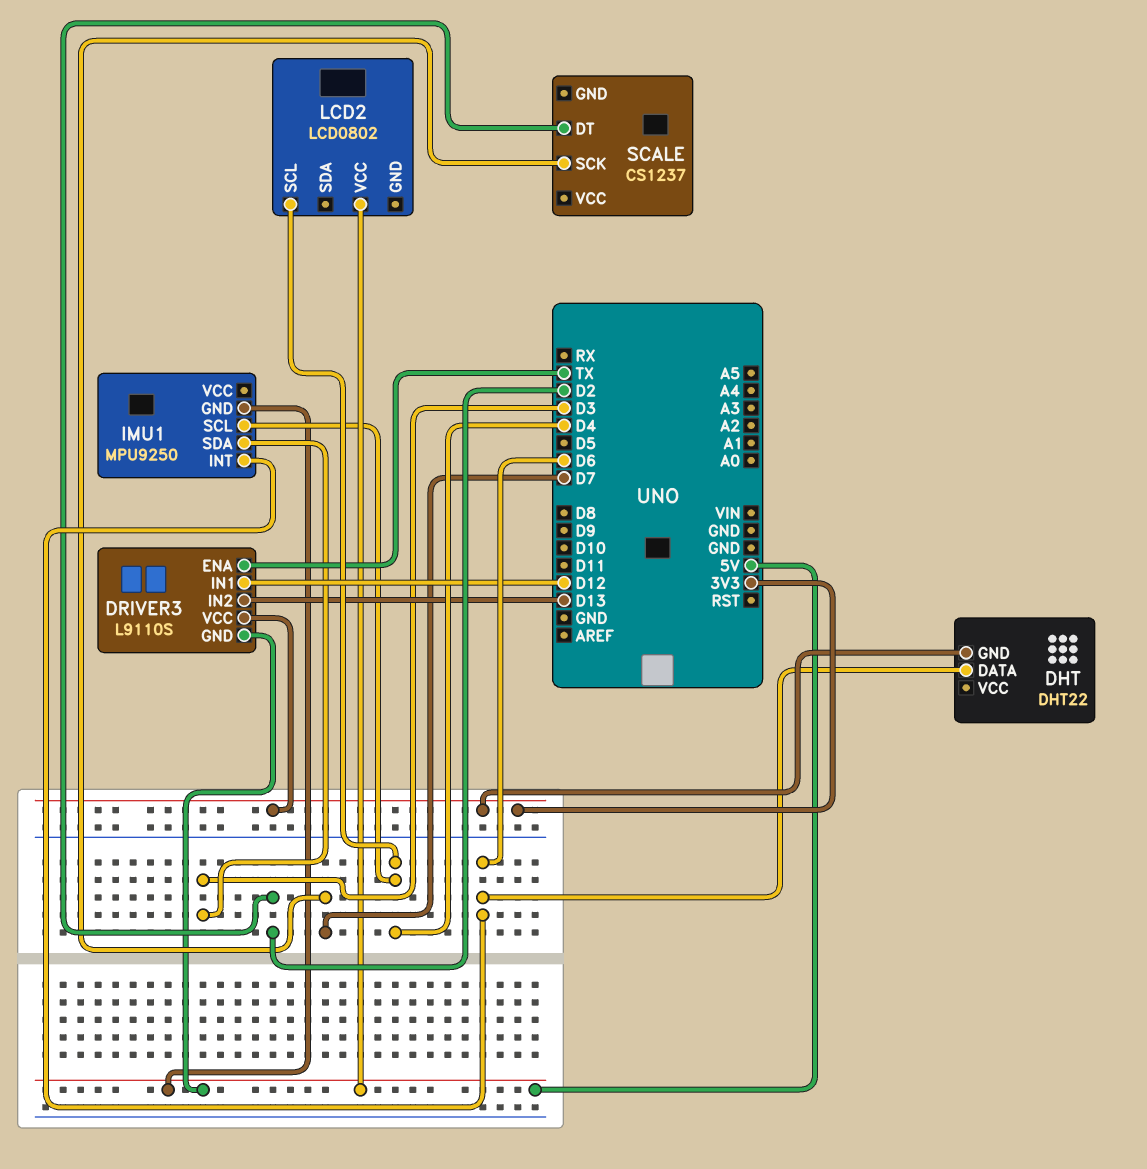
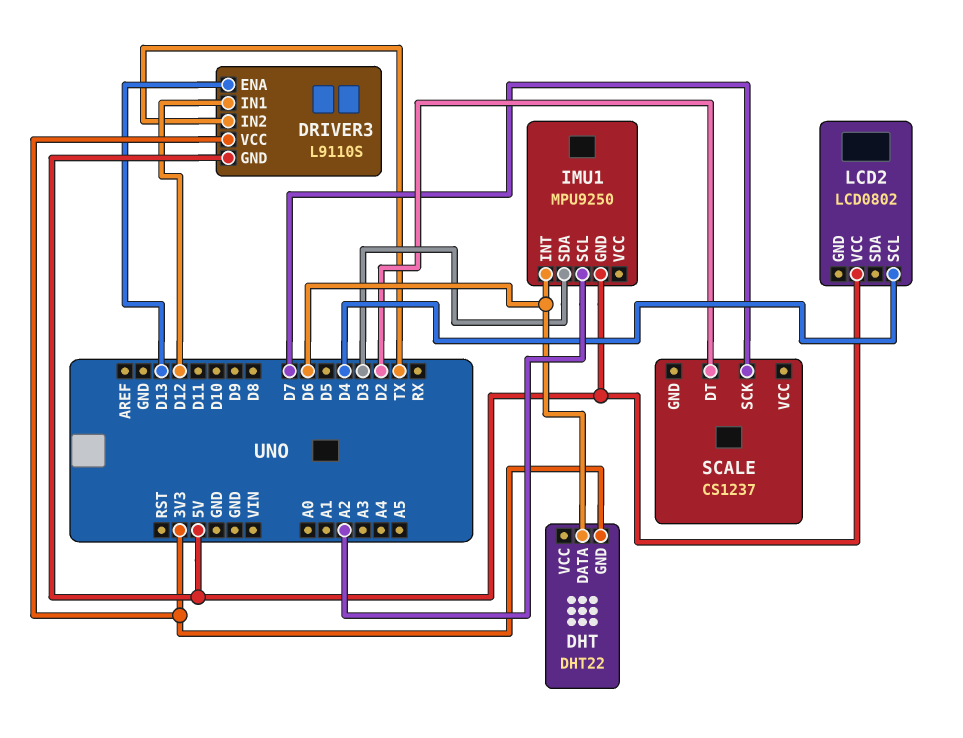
DRIVER3 pin ENA: TX -> D13
DRIVER3 pin IN2: D13 -> TX
IMU1 pin SCL: D4 -> A2

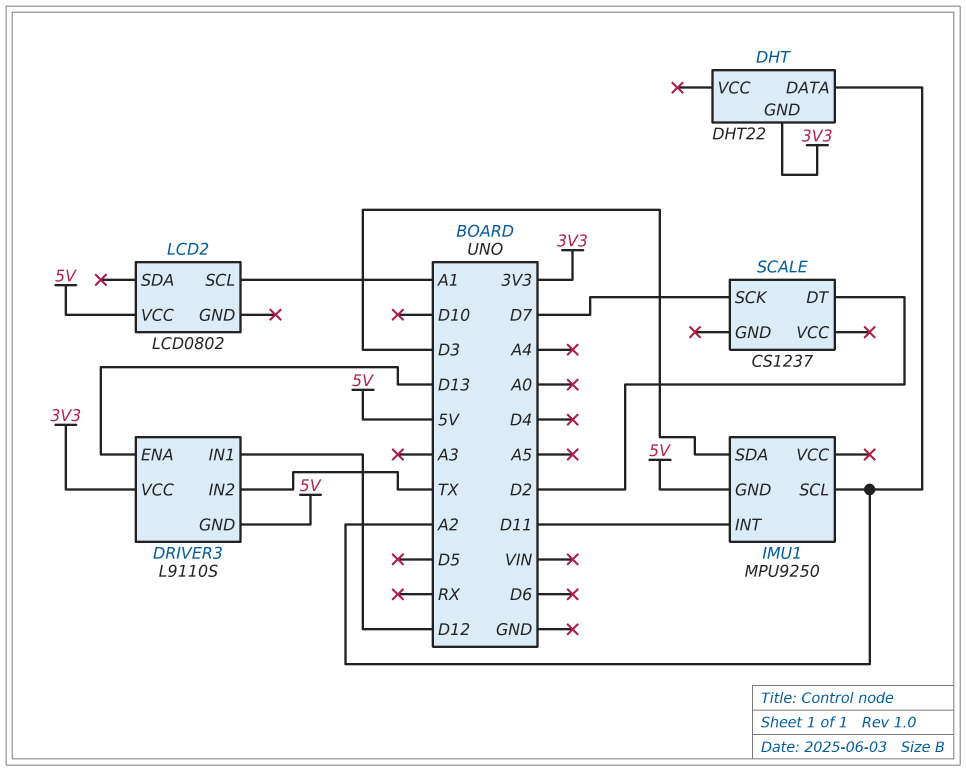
DHT pin DATA: D6 -> A2
IMU1 pin INT: D6 -> D11
LCD2 pin SCL: D4 -> A1

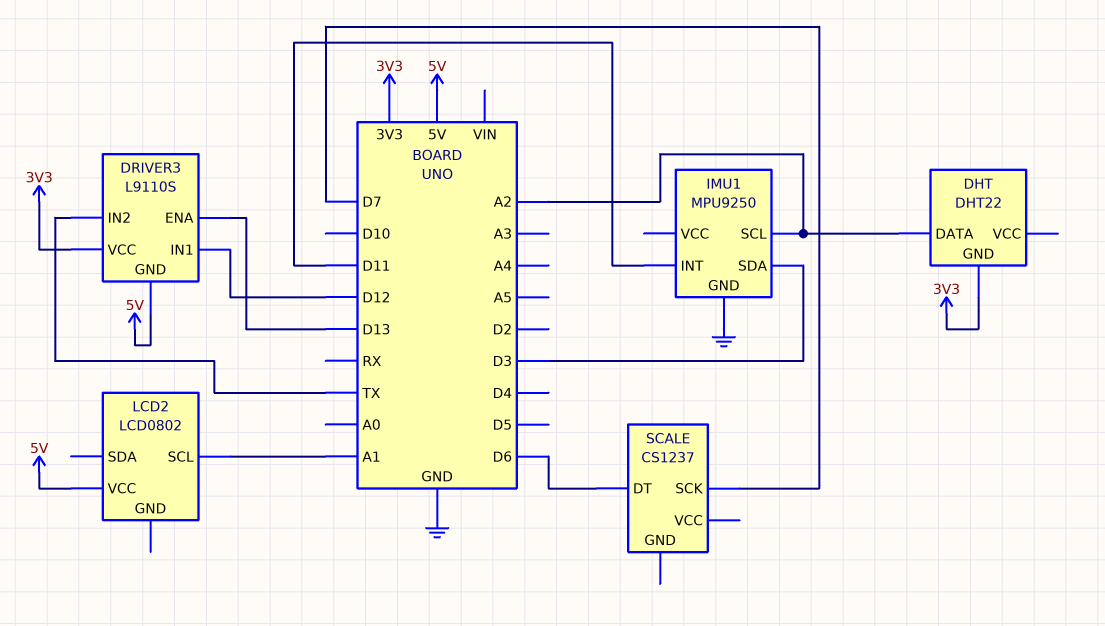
IMU1 pin GND: 5V -> GND
SCALE pin DT: D2 -> D6

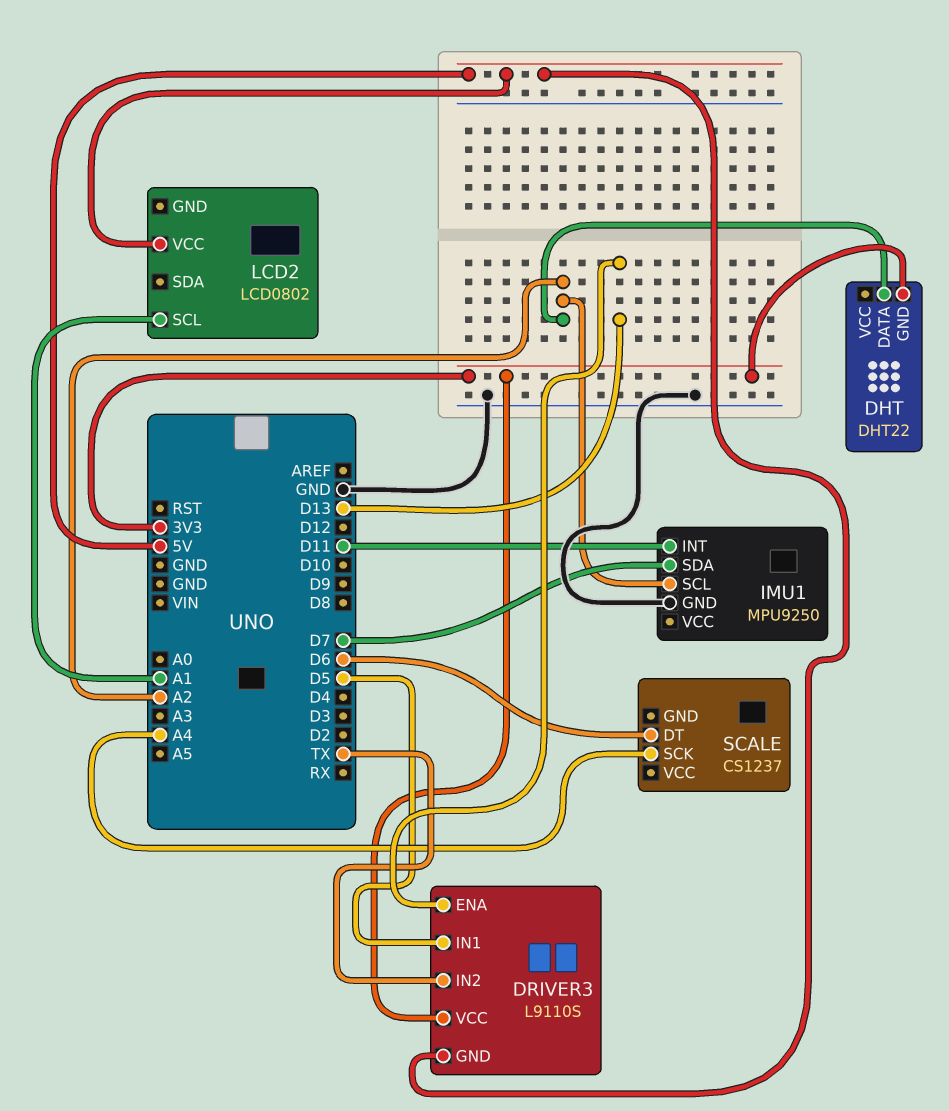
DRIVER3 pin IN1: D12 -> D5
IMU1 pin SDA: D3 -> D7
SCALE pin SCK: D7 -> A4

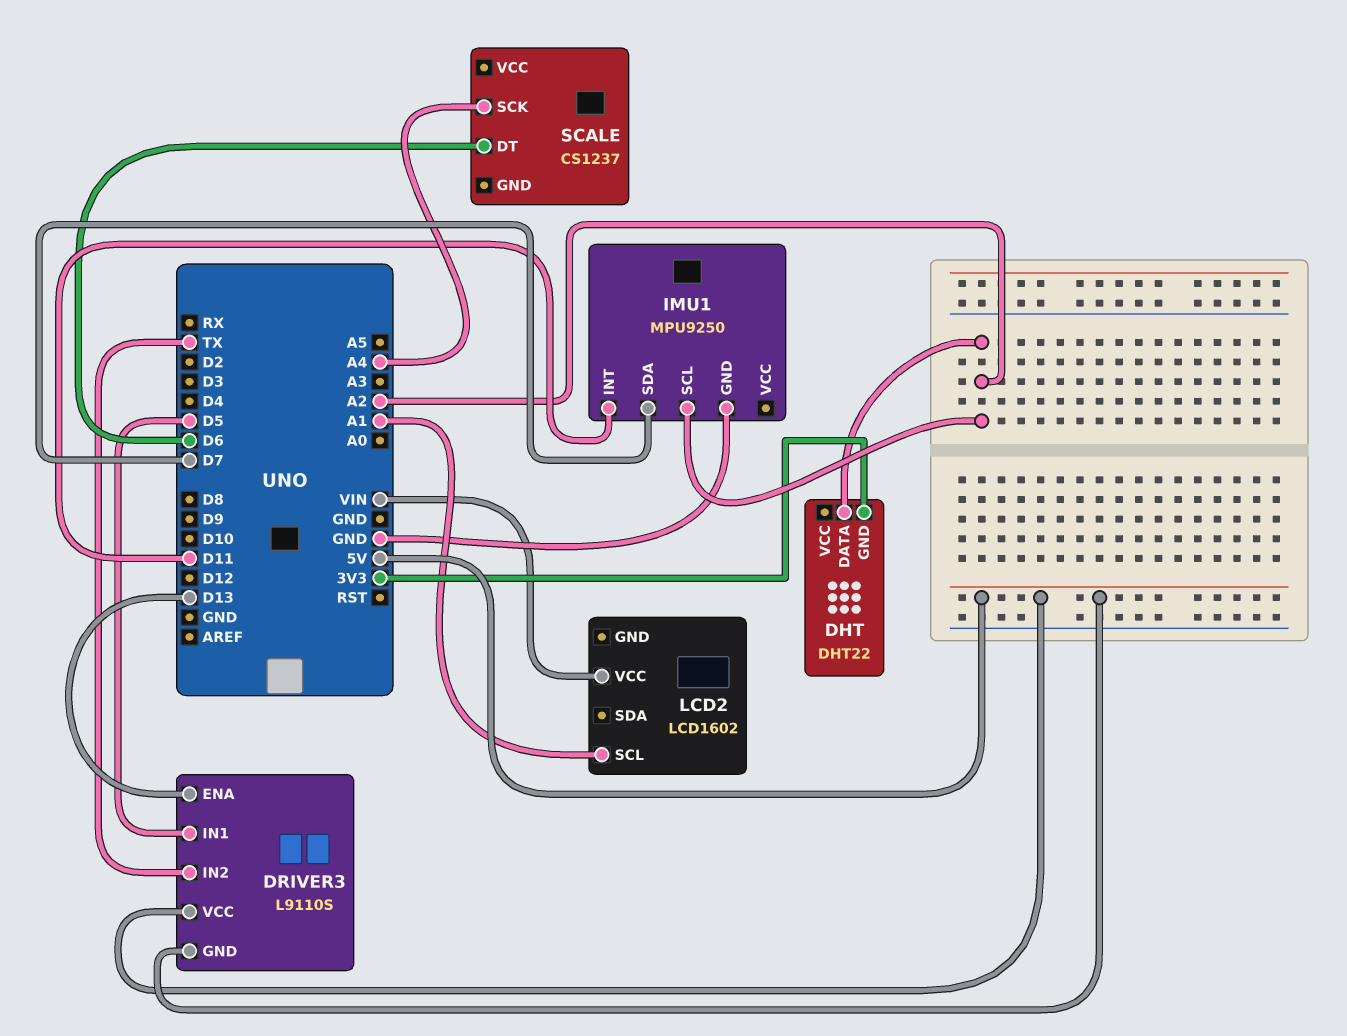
DRIVER3 pin VCC: 3V3 -> 5V
LCD2: LCD0802 -> LCD1602
LCD2 pin VCC: 5V -> VIN

